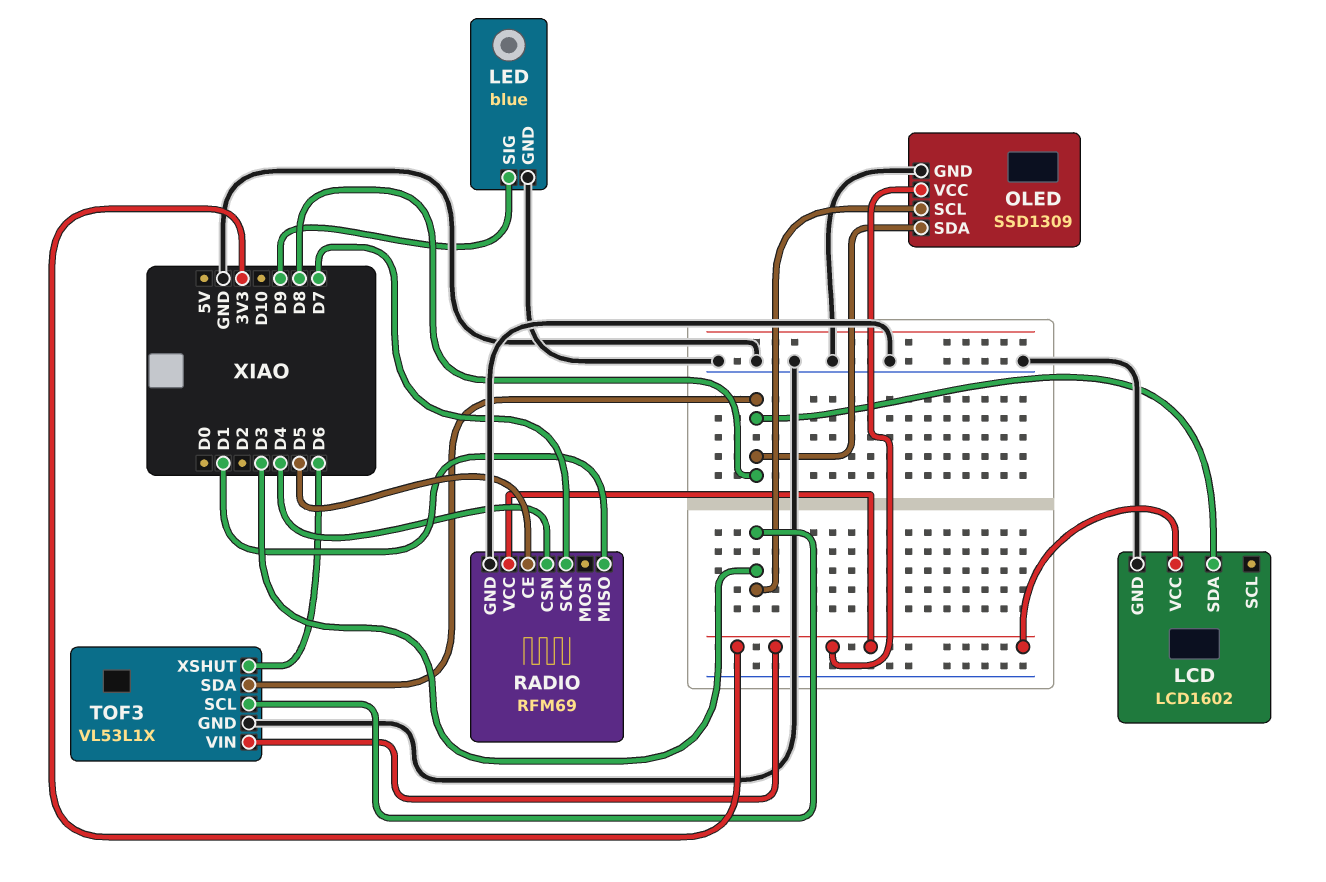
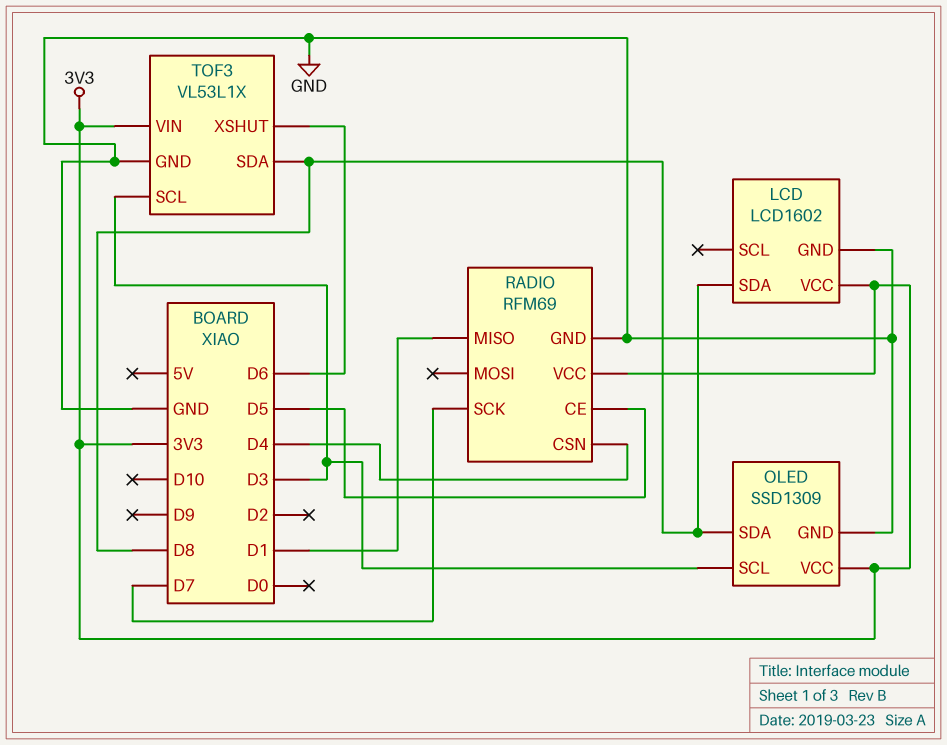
LED: blue -> none
LED pin GND: GND -> none
LED pin SIG: D9 -> none

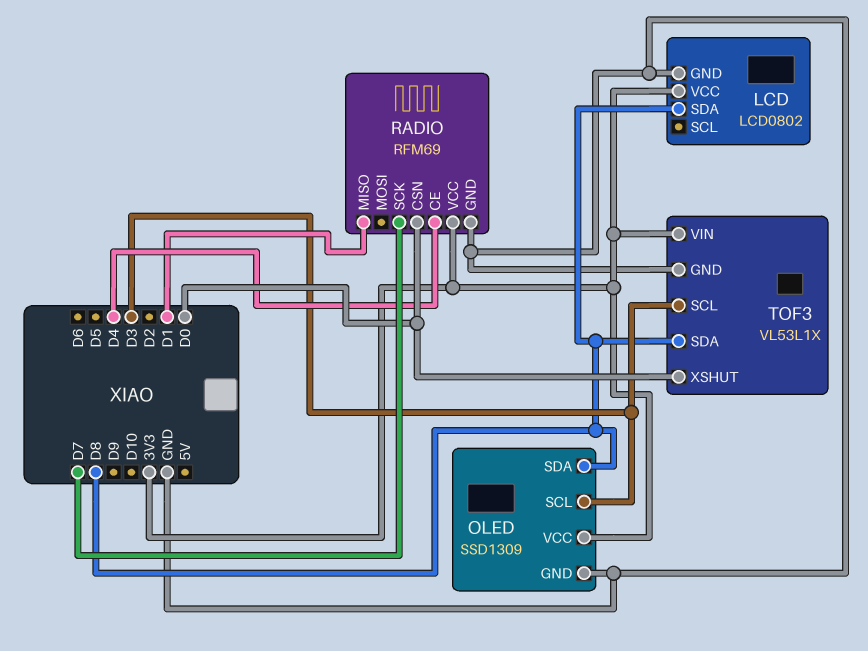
LCD: LCD1602 -> LCD0802
RADIO pin CE: D5 -> D4
RADIO pin CSN: D4 -> D0
TOF3 pin XSHUT: D6 -> D0

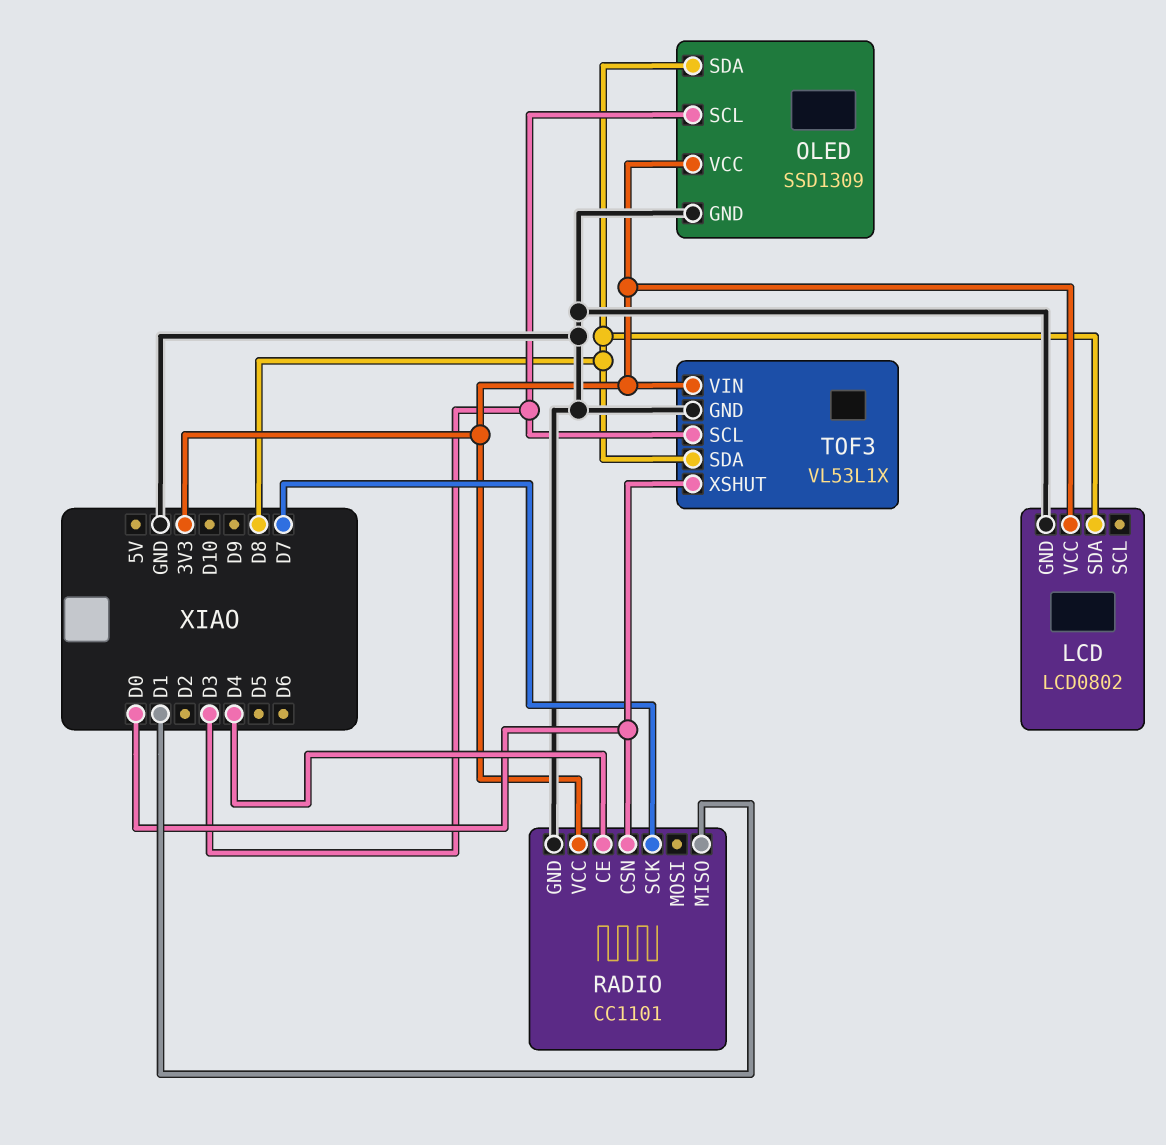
RADIO: RFM69 -> CC1101

